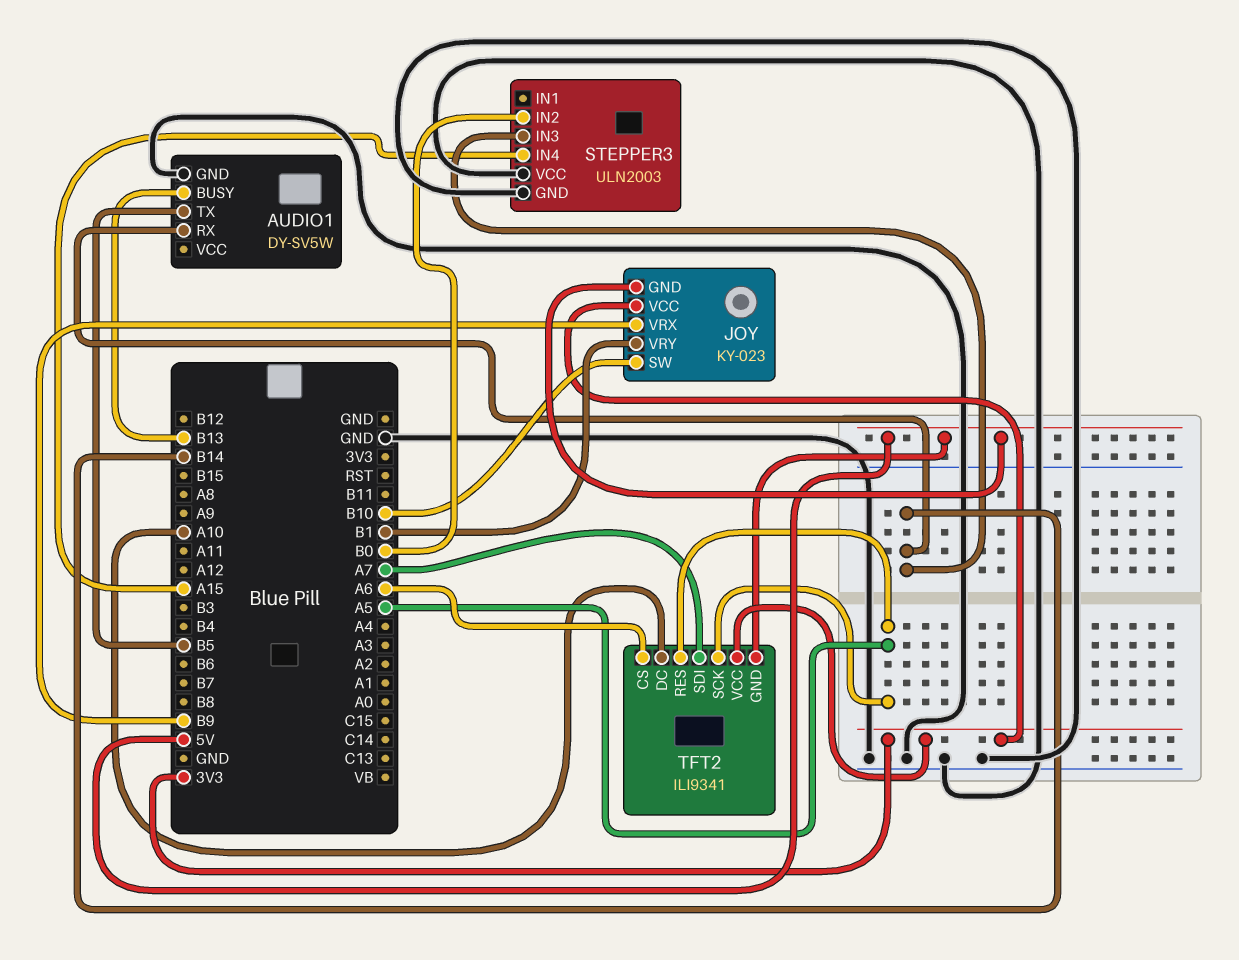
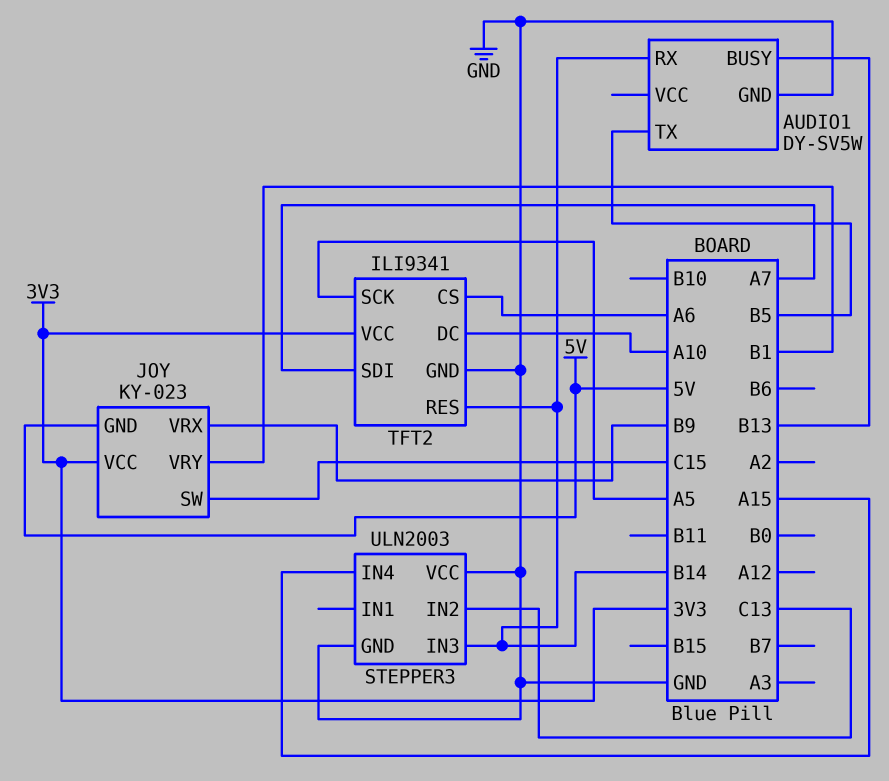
JOY pin SW: B10 -> C15
STEPPER3 pin IN2: B0 -> C13
TFT2 pin GND: 5V -> GND
TFT2 pin RES: A5 -> B14

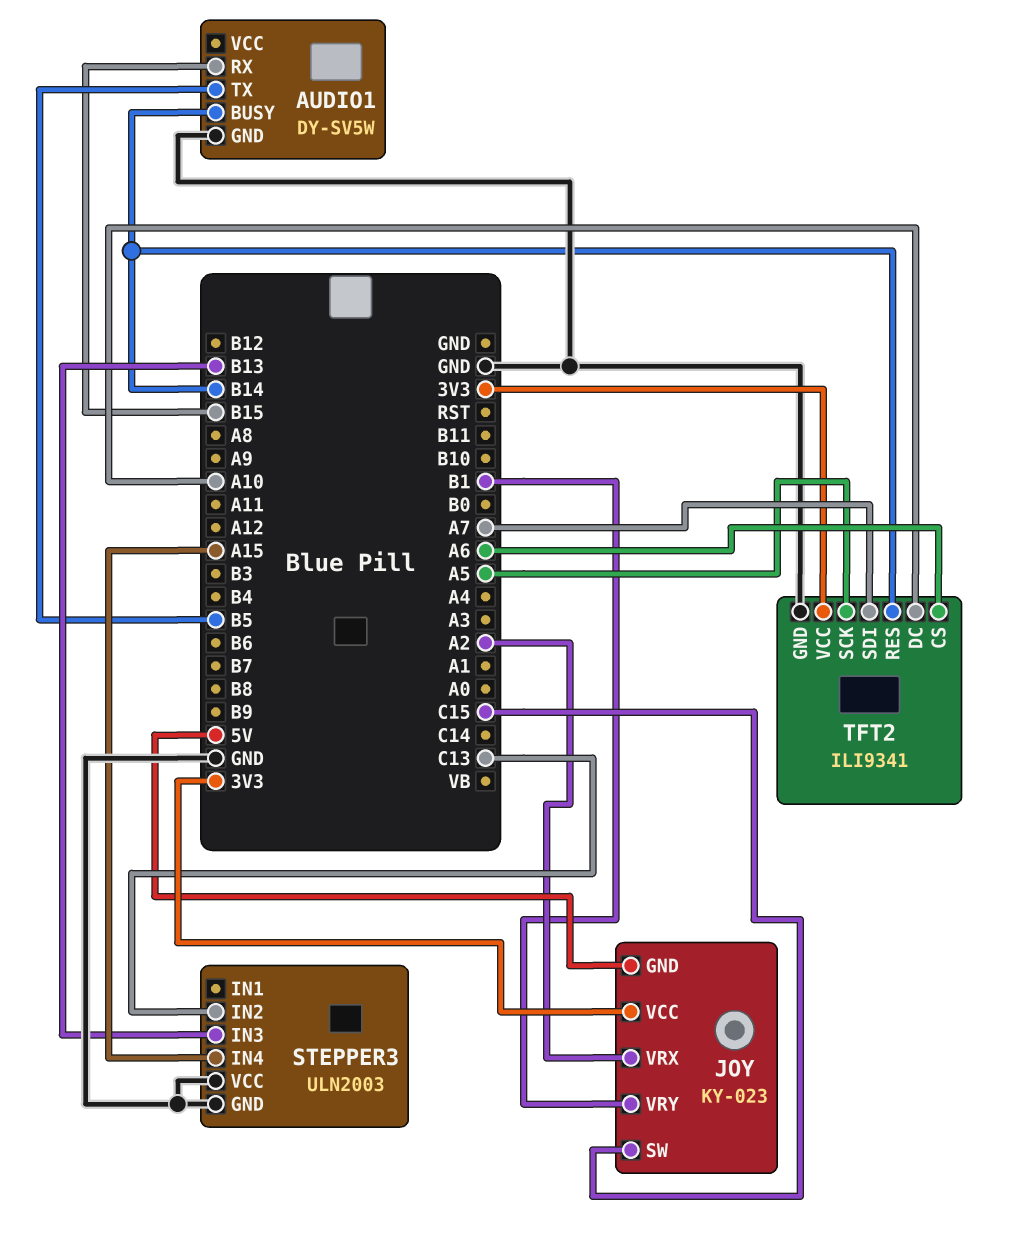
AUDIO1 pin BUSY: B13 -> B14
AUDIO1 pin RX: B14 -> B15
JOY pin VRX: B9 -> A2
STEPPER3 pin IN3: B14 -> B13

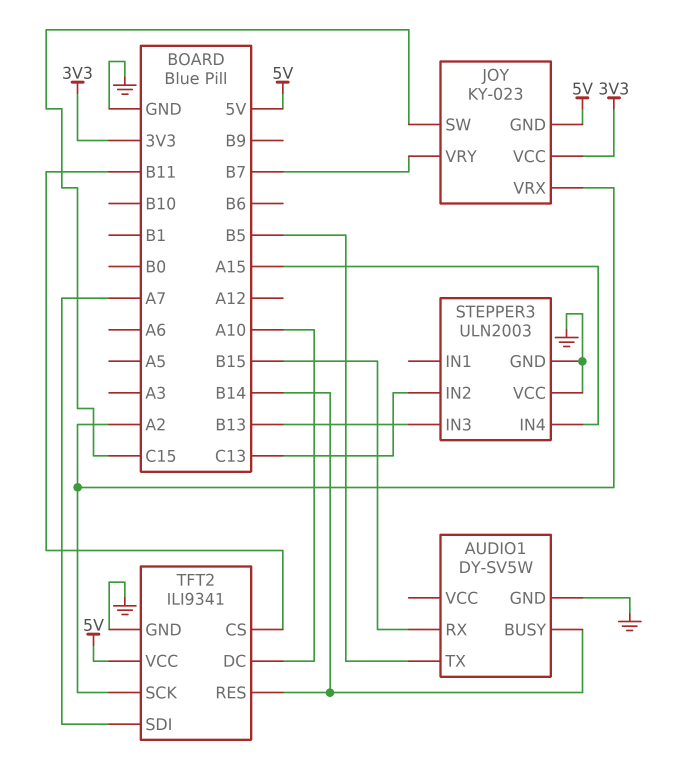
JOY pin VRY: B1 -> B7
TFT2 pin CS: A6 -> B11
TFT2 pin SCK: A5 -> A2
TFT2 pin VCC: 3V3 -> 5V

